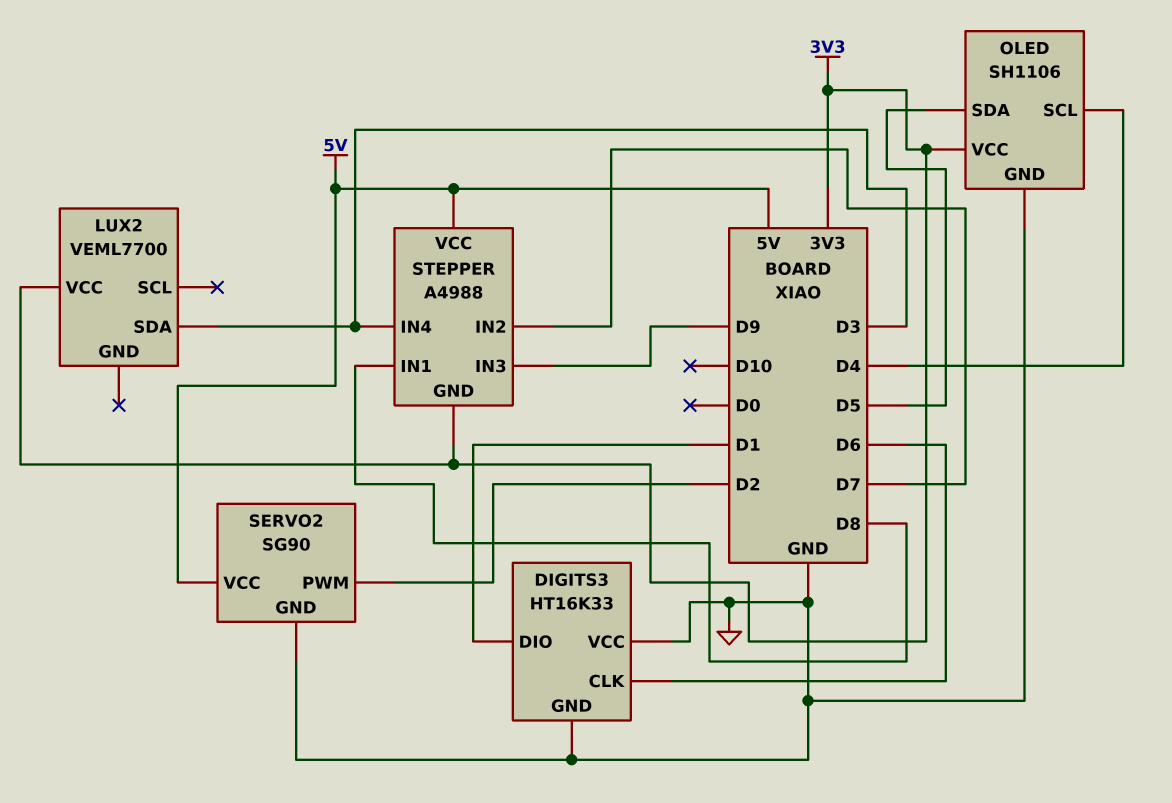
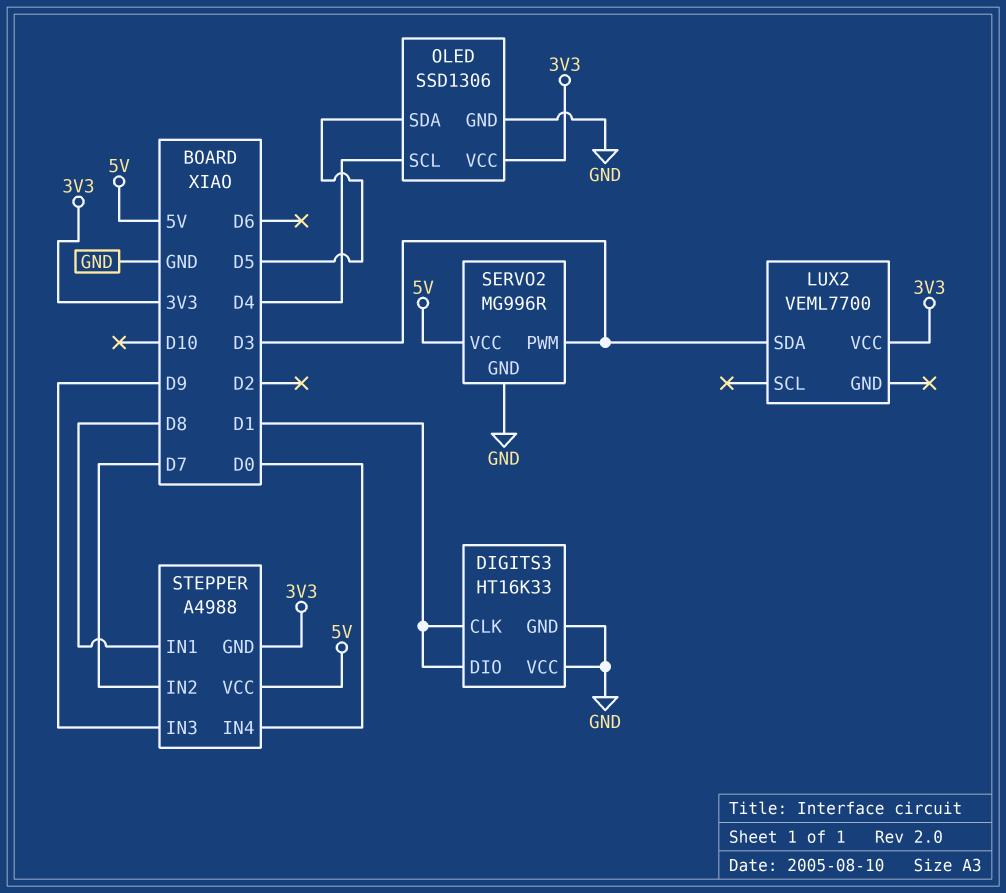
DIGITS3 pin CLK: D6 -> D1
OLED: SH1106 -> SSD1306
SERVO2: SG90 -> MG996R
SERVO2 pin PWM: D2 -> D3
STEPPER pin IN4: D3 -> D0

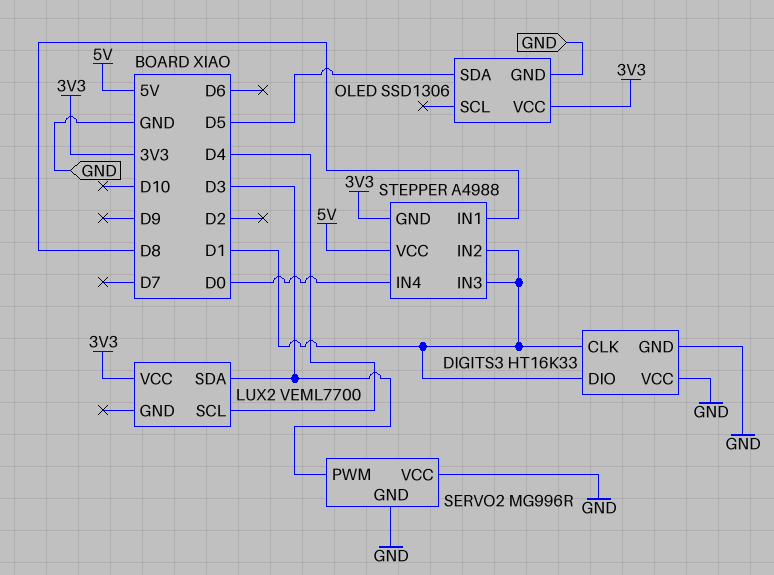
LUX2 pin SCL: none -> D4
OLED pin SCL: D4 -> none
SERVO2 pin VCC: 5V -> GND
STEPPER pin IN2: D7 -> D1
STEPPER pin IN3: D9 -> D1

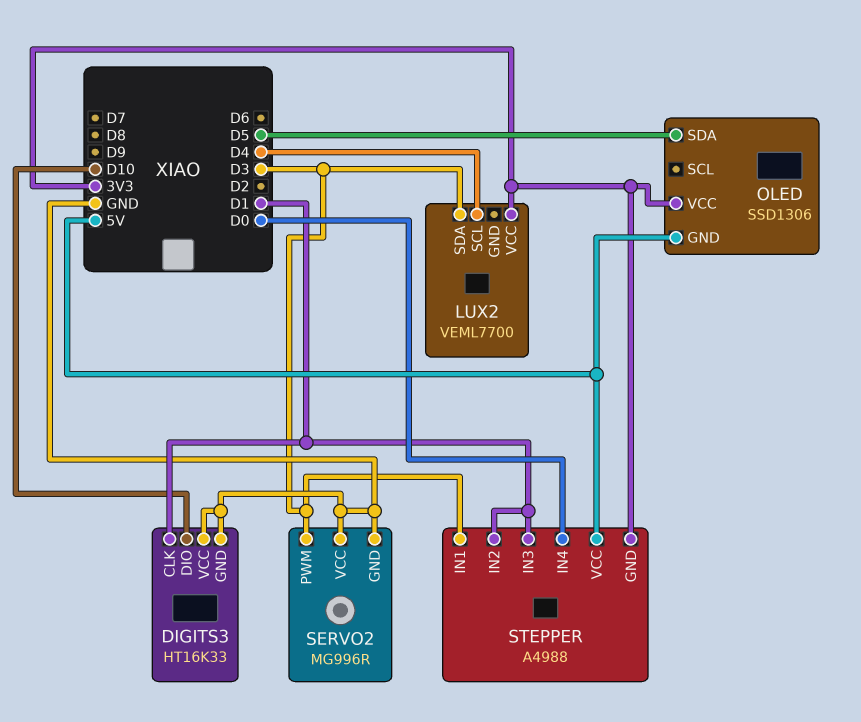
DIGITS3 pin DIO: D1 -> D10
OLED pin GND: GND -> 5V
STEPPER pin IN1: D8 -> D3

